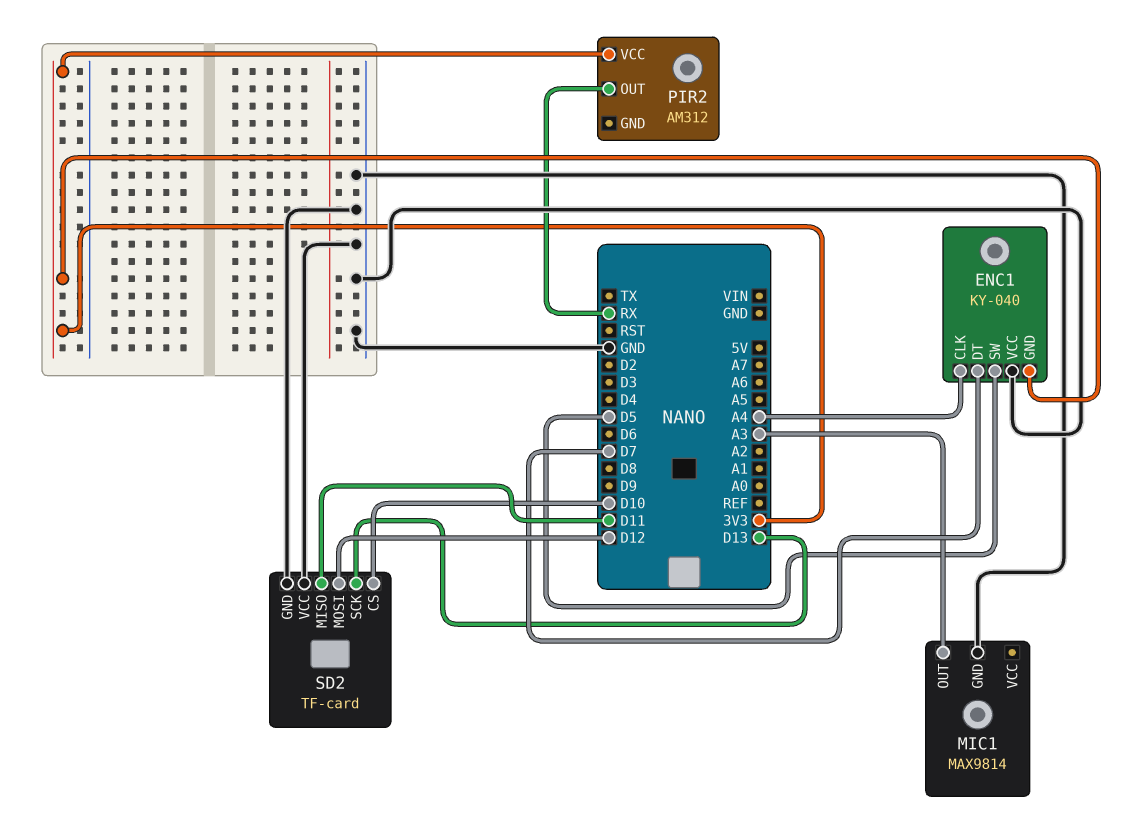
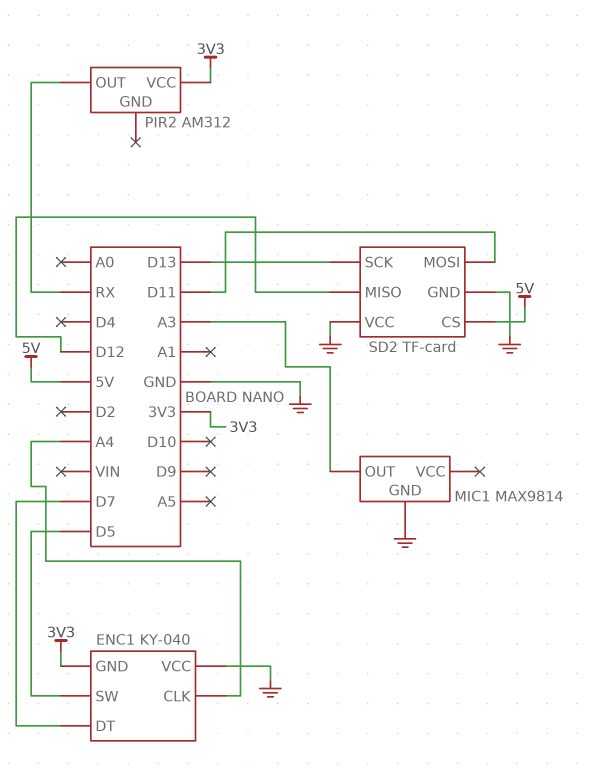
SD2 pin CS: D10 -> 5V
SD2 pin MISO: D11 -> D12
SD2 pin MOSI: D12 -> D11

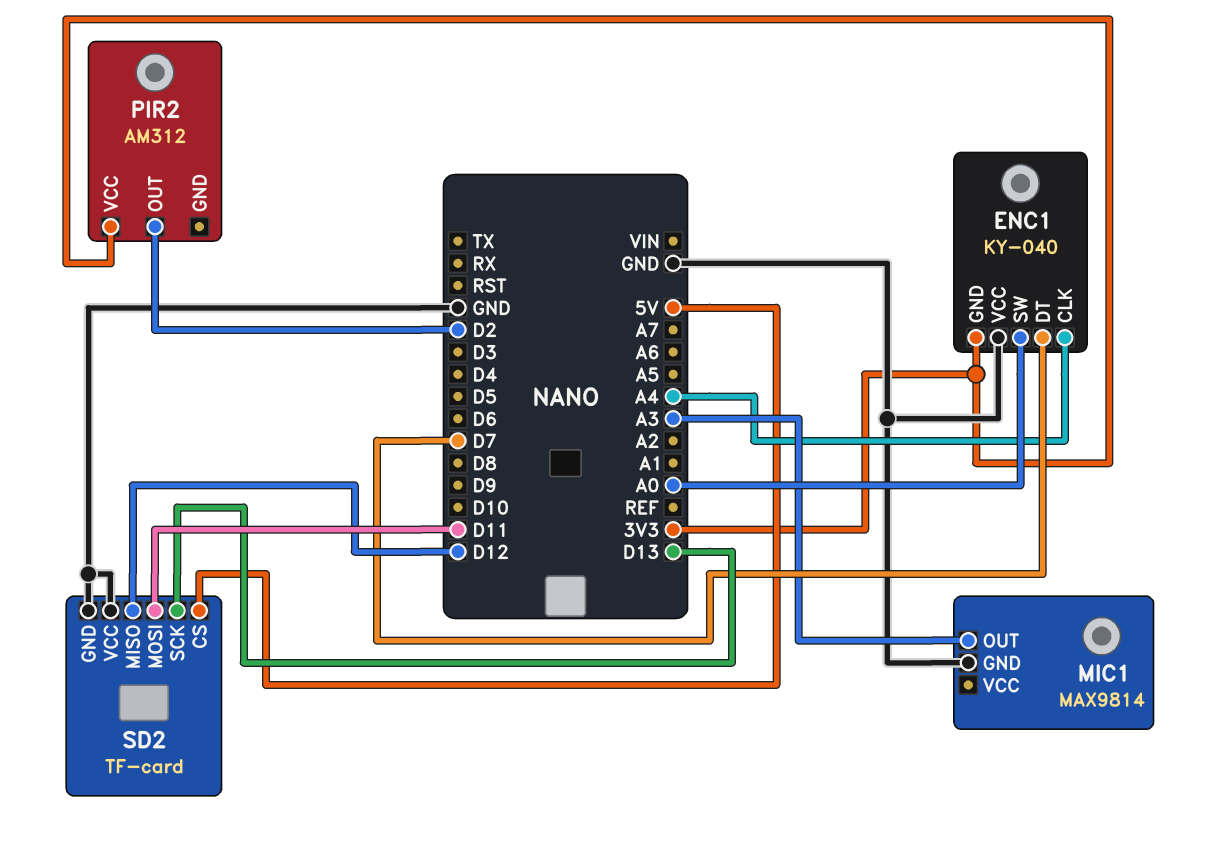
ENC1 pin SW: D5 -> A0
PIR2 pin OUT: RX -> D2

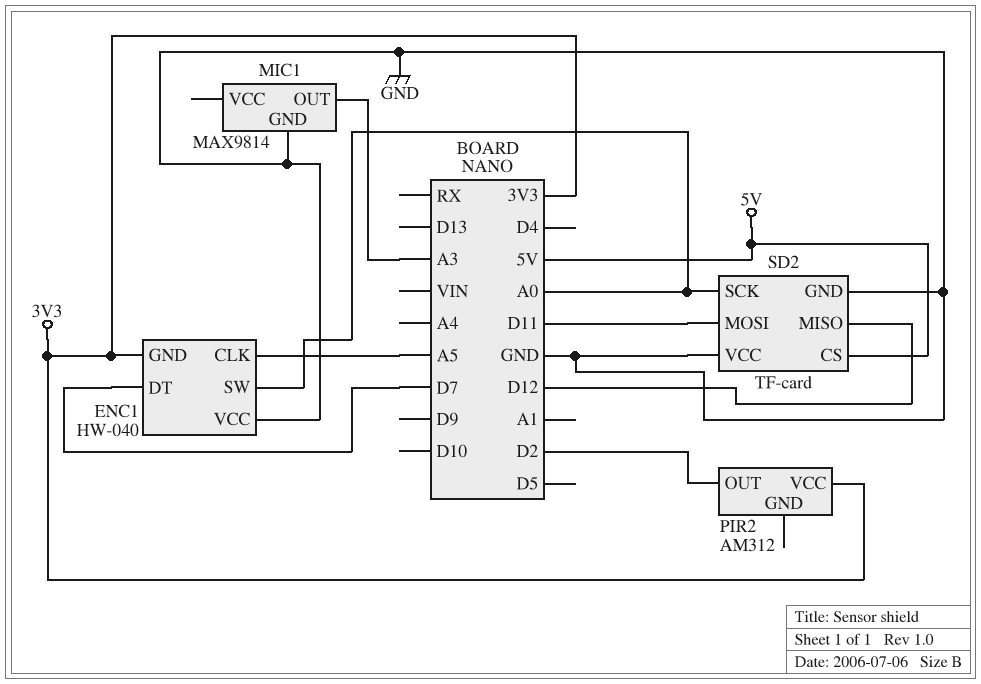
ENC1: KY-040 -> HW-040
ENC1 pin CLK: A4 -> A5
SD2 pin SCK: D13 -> A0

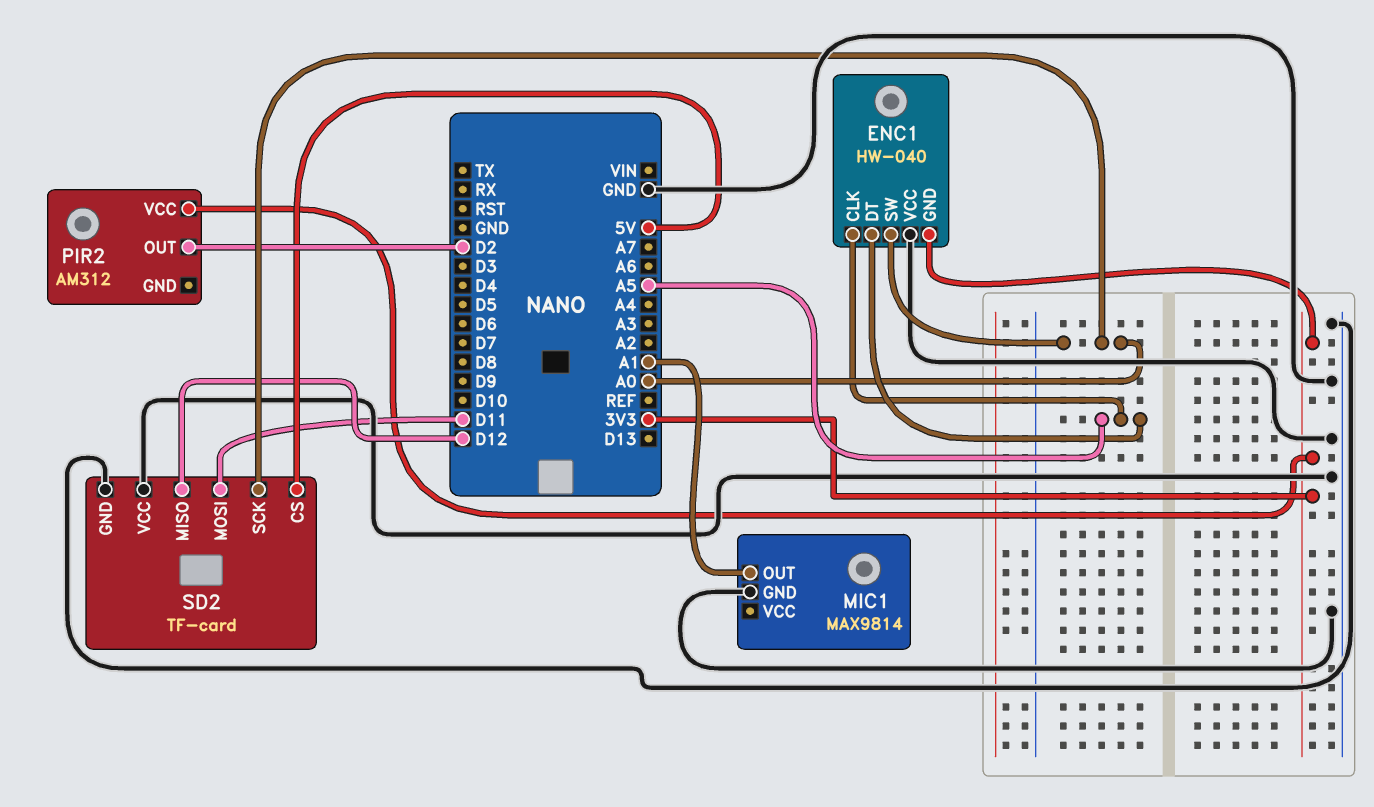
ENC1 pin DT: D7 -> A5
MIC1 pin OUT: A3 -> A1

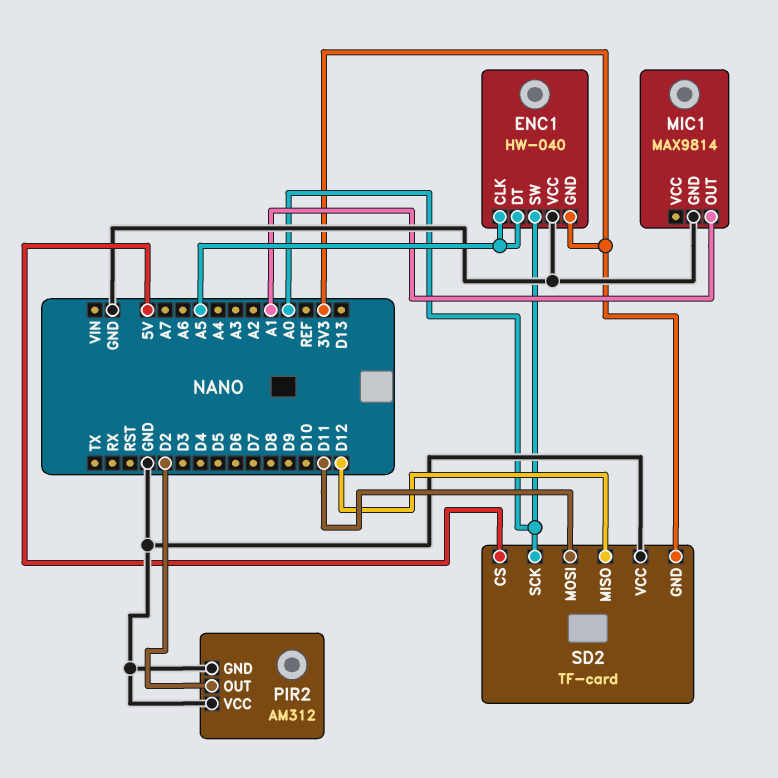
PIR2 pin GND: none -> GND
PIR2 pin VCC: 3V3 -> GND
SD2 pin GND: GND -> 3V3

